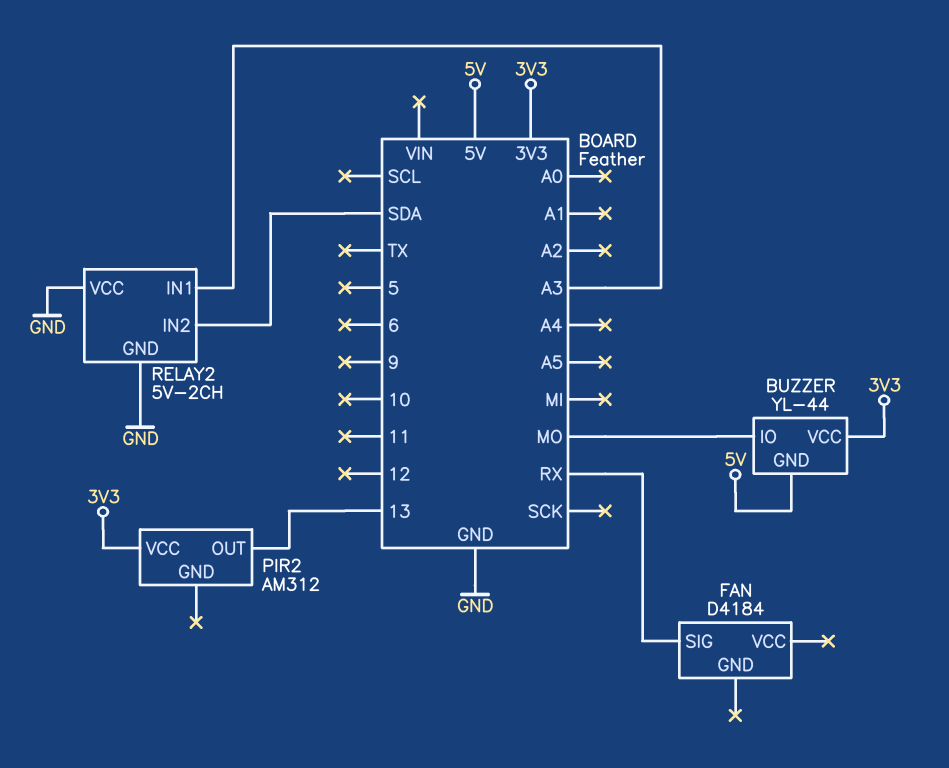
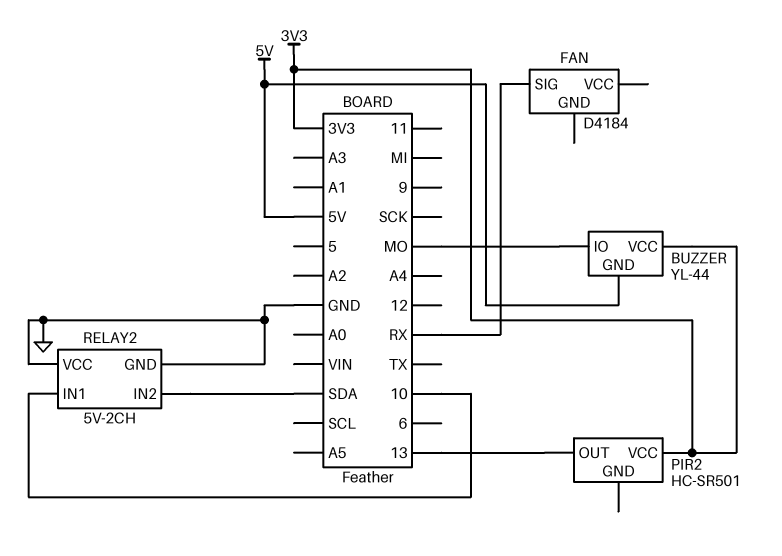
PIR2: AM312 -> HC-SR501
RELAY2 pin IN1: A3 -> 10

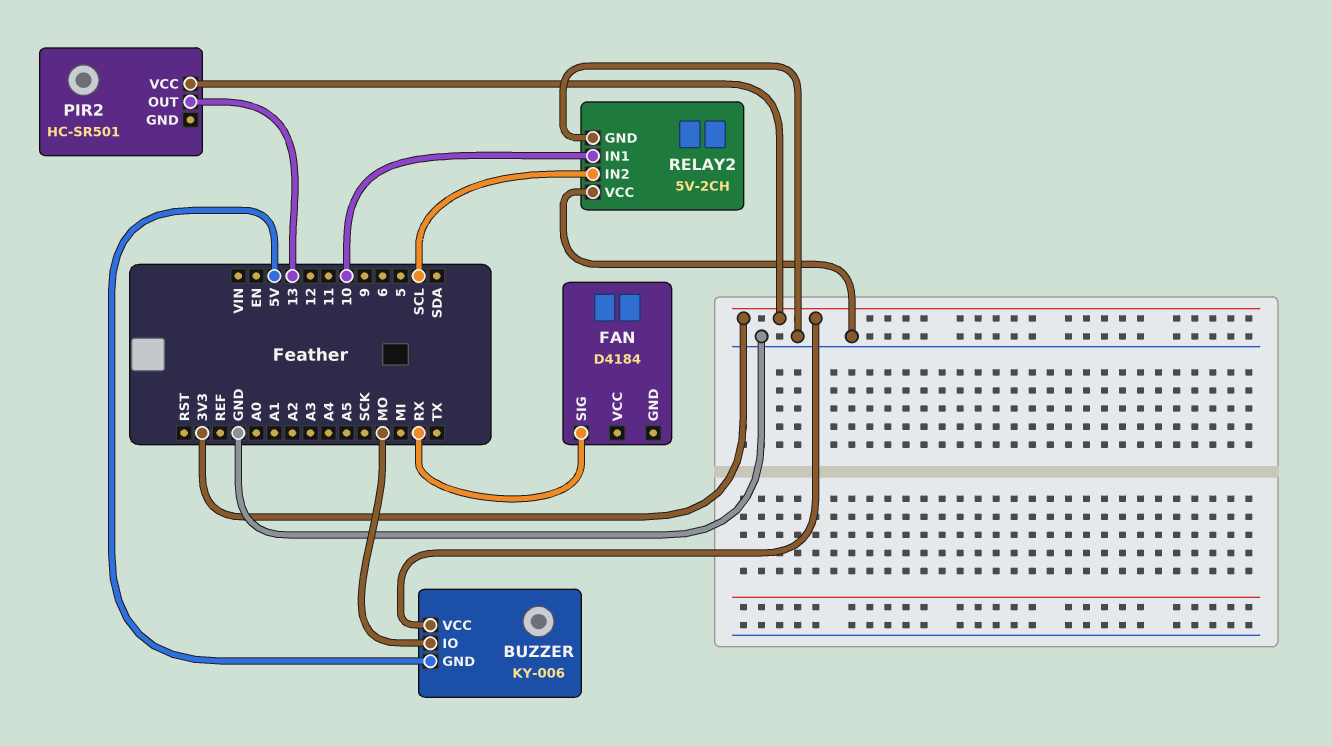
BUZZER: YL-44 -> KY-006
RELAY2 pin IN2: SDA -> SCL

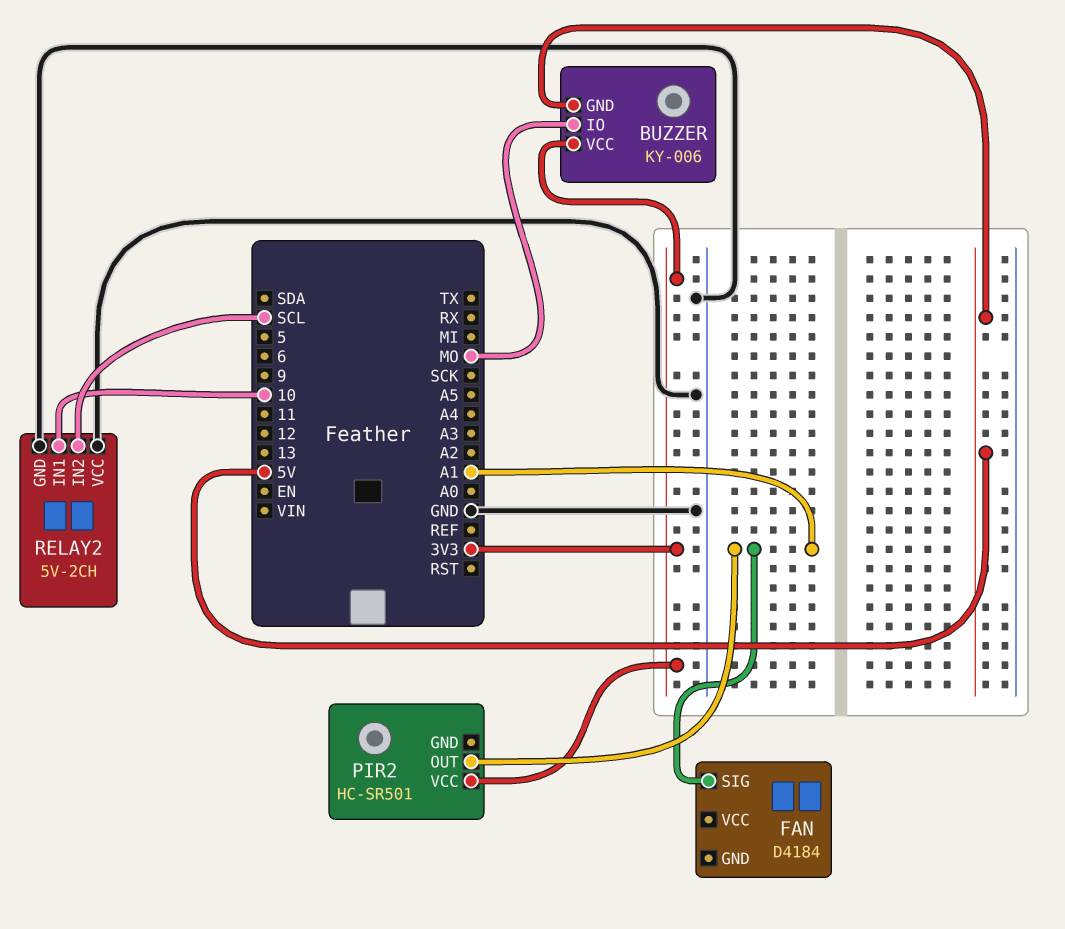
FAN pin SIG: RX -> A1
PIR2 pin OUT: 13 -> A1

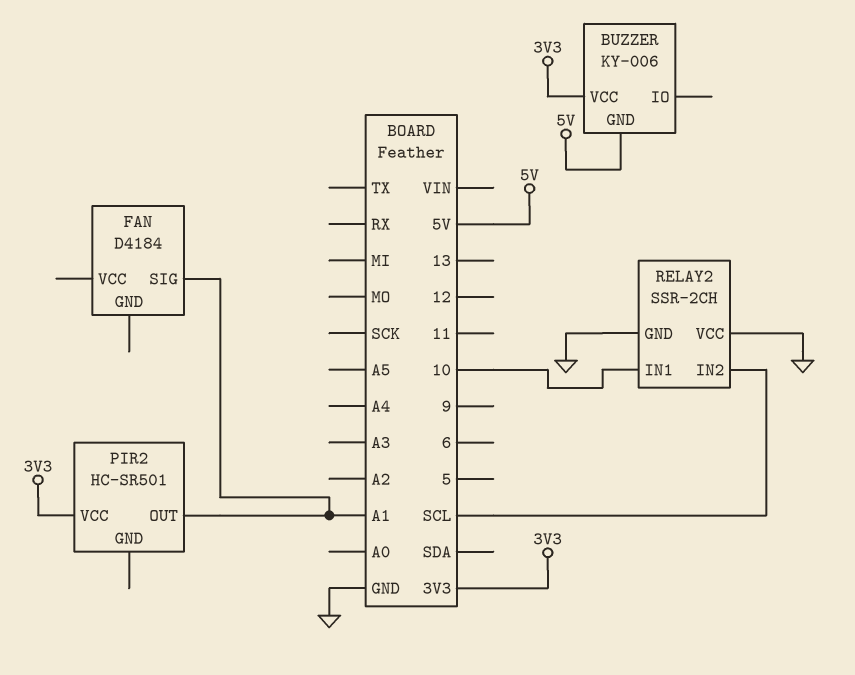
BUZZER pin IO: MO -> none
RELAY2: 5V-2CH -> SSR-2CH

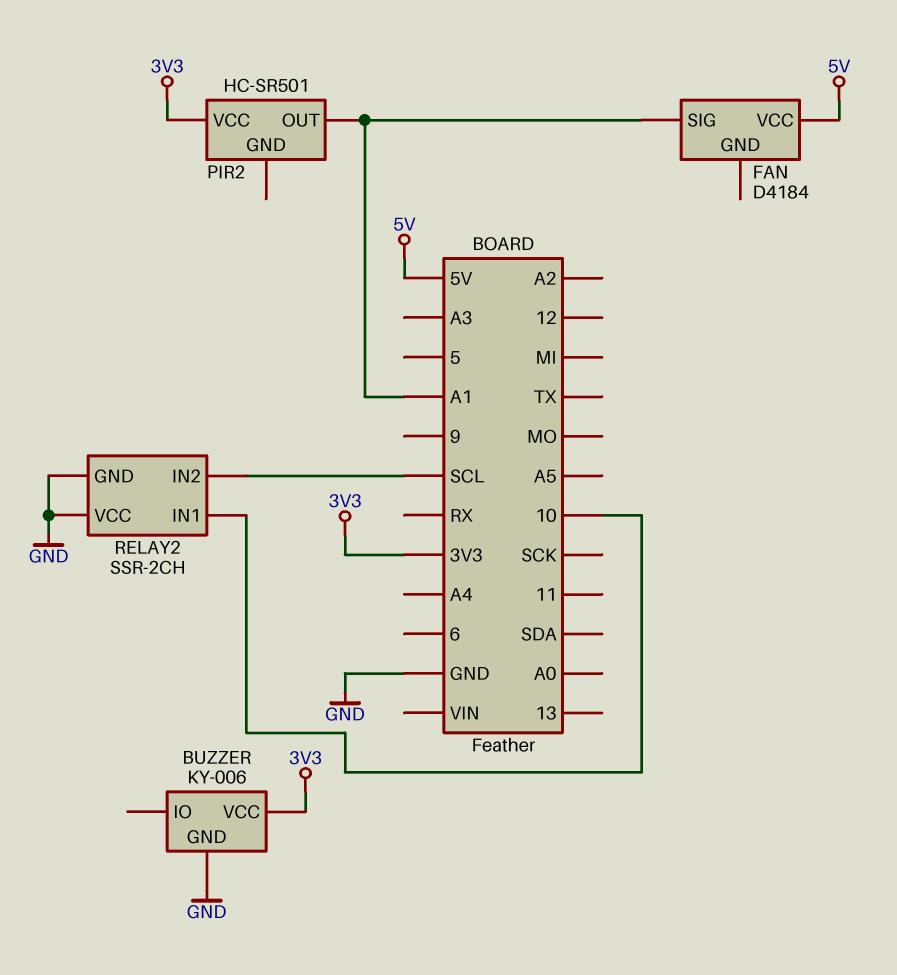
BUZZER pin GND: 5V -> GND
FAN pin VCC: none -> 5V

